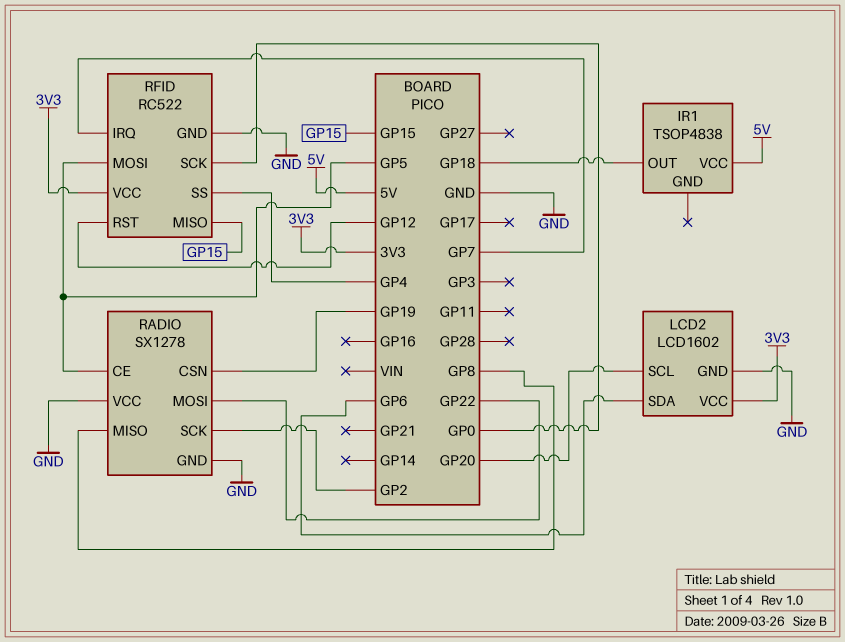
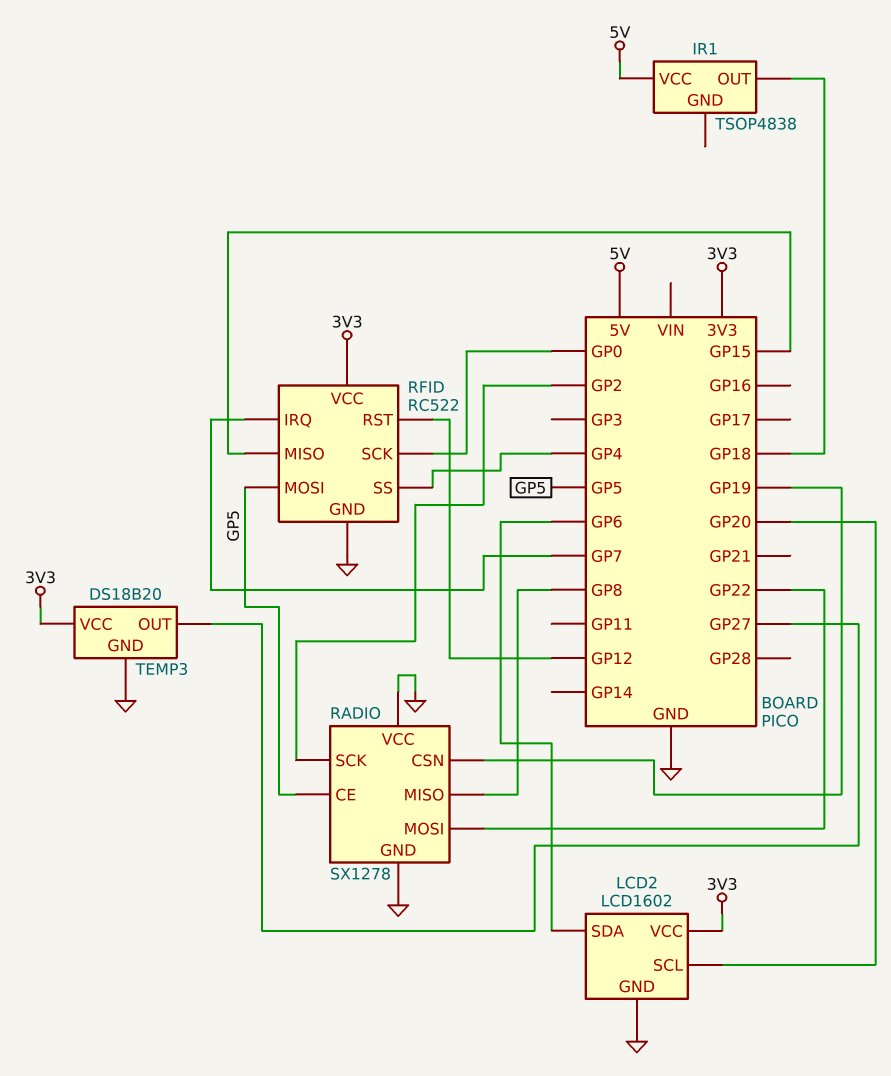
TEMP3: none -> DS18B20
TEMP3 pin GND: none -> GND
TEMP3 pin OUT: none -> GP27
TEMP3 pin VCC: none -> 3V3

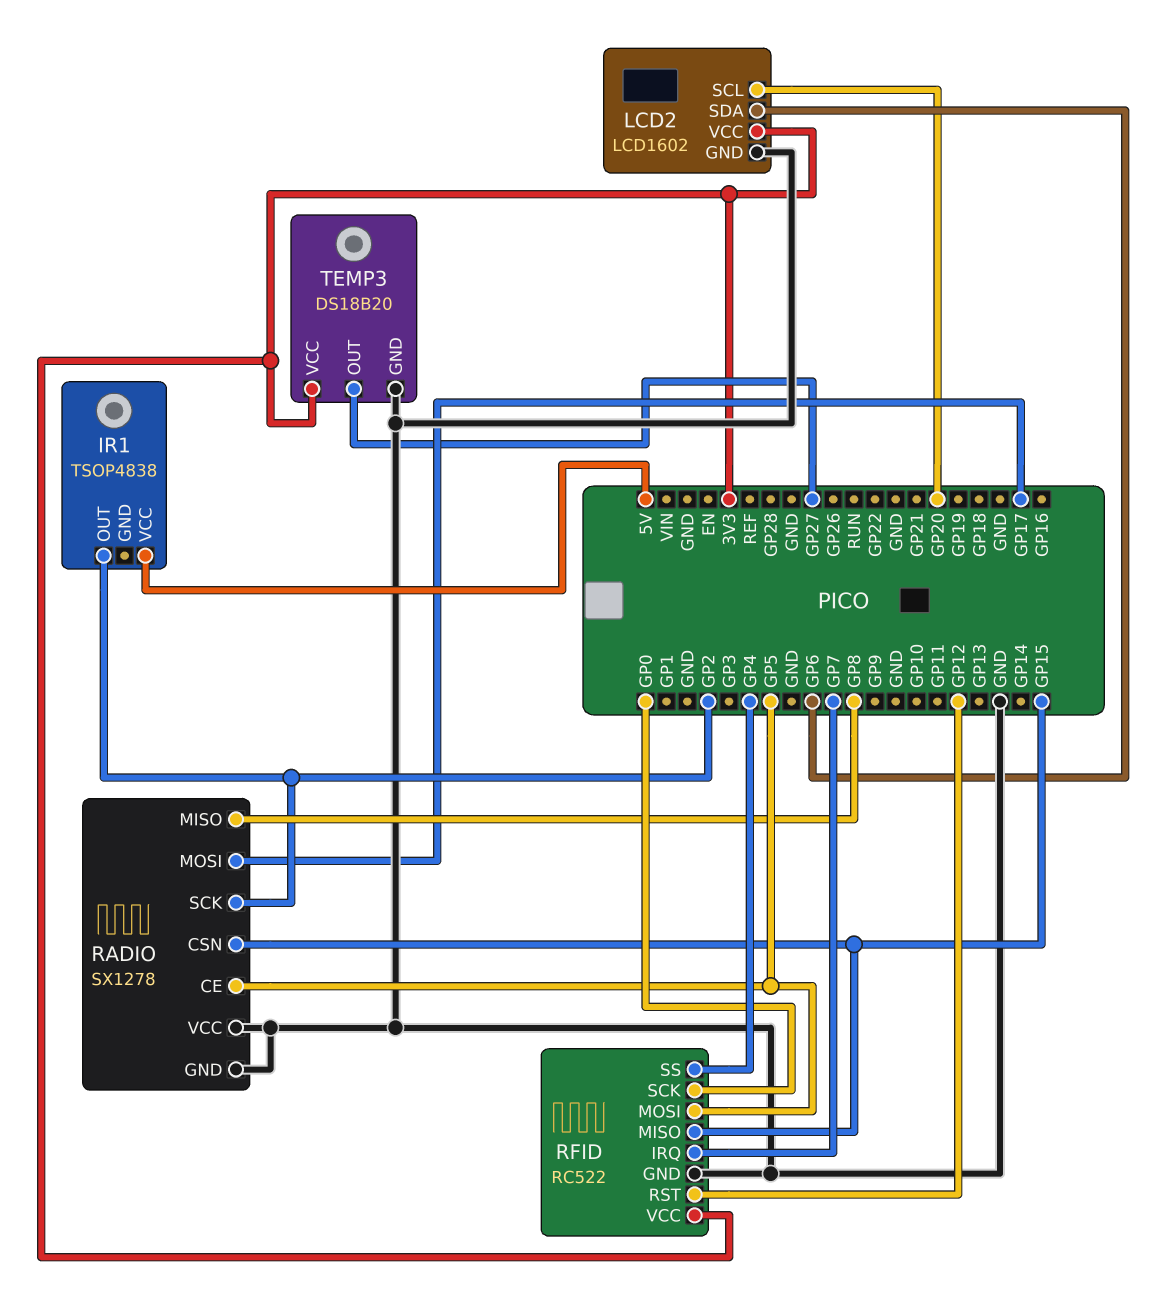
IR1 pin OUT: GP18 -> GP2
RADIO pin CSN: GP19 -> GP15
RADIO pin MOSI: GP22 -> GP17

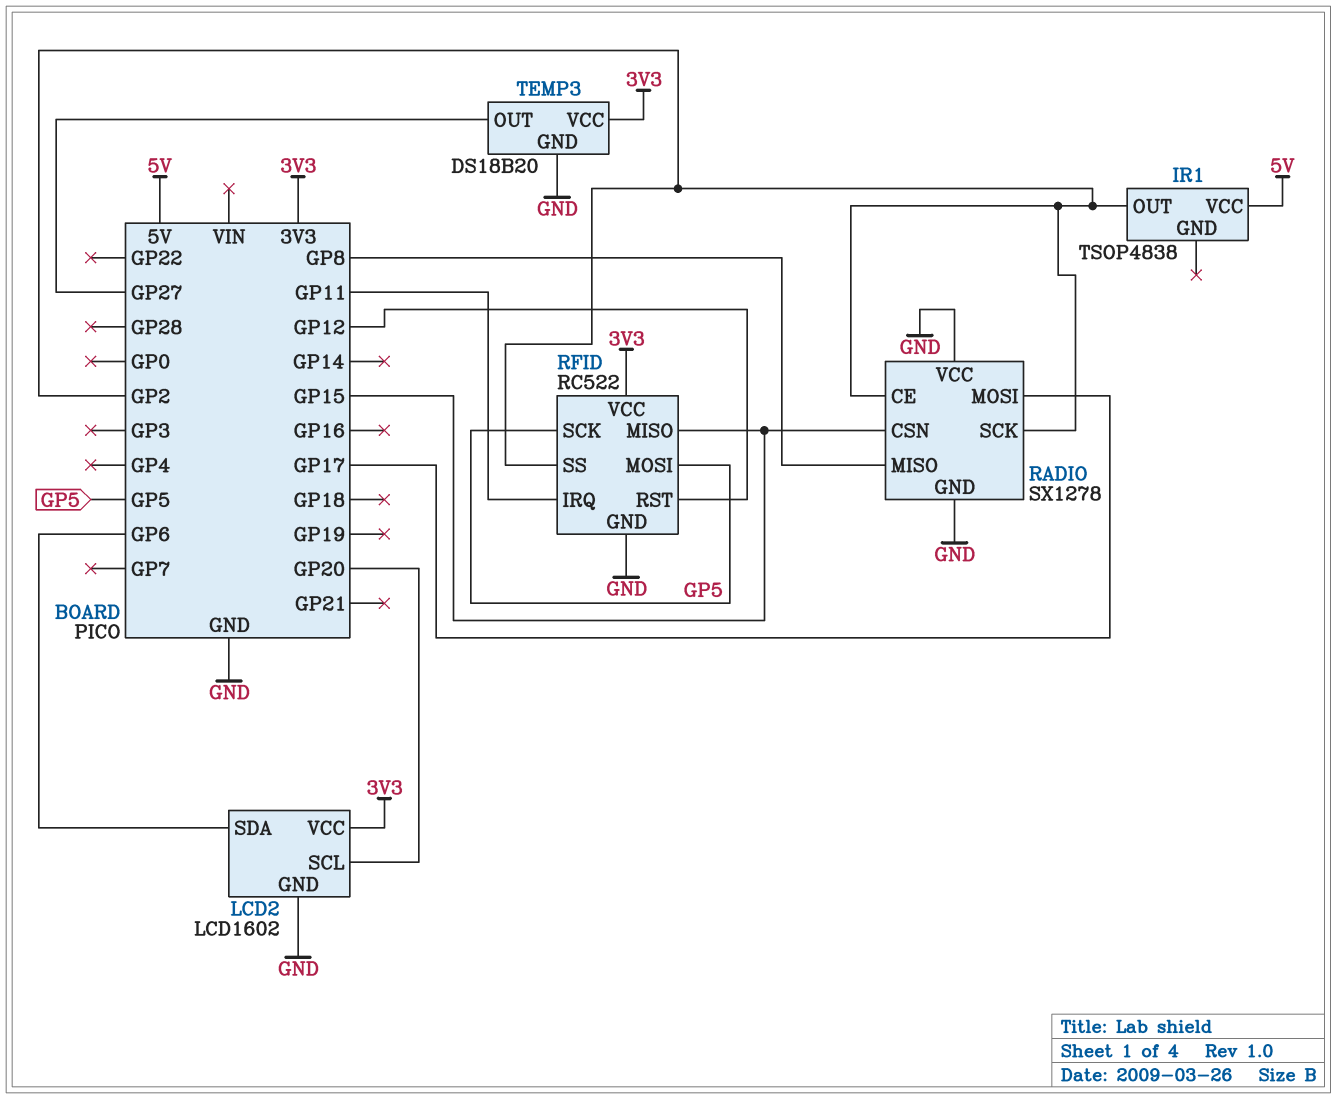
RADIO pin CE: GP5 -> GP2
RFID pin IRQ: GP7 -> GP11
RFID pin SCK: GP0 -> GP5
RFID pin SS: GP4 -> GP2

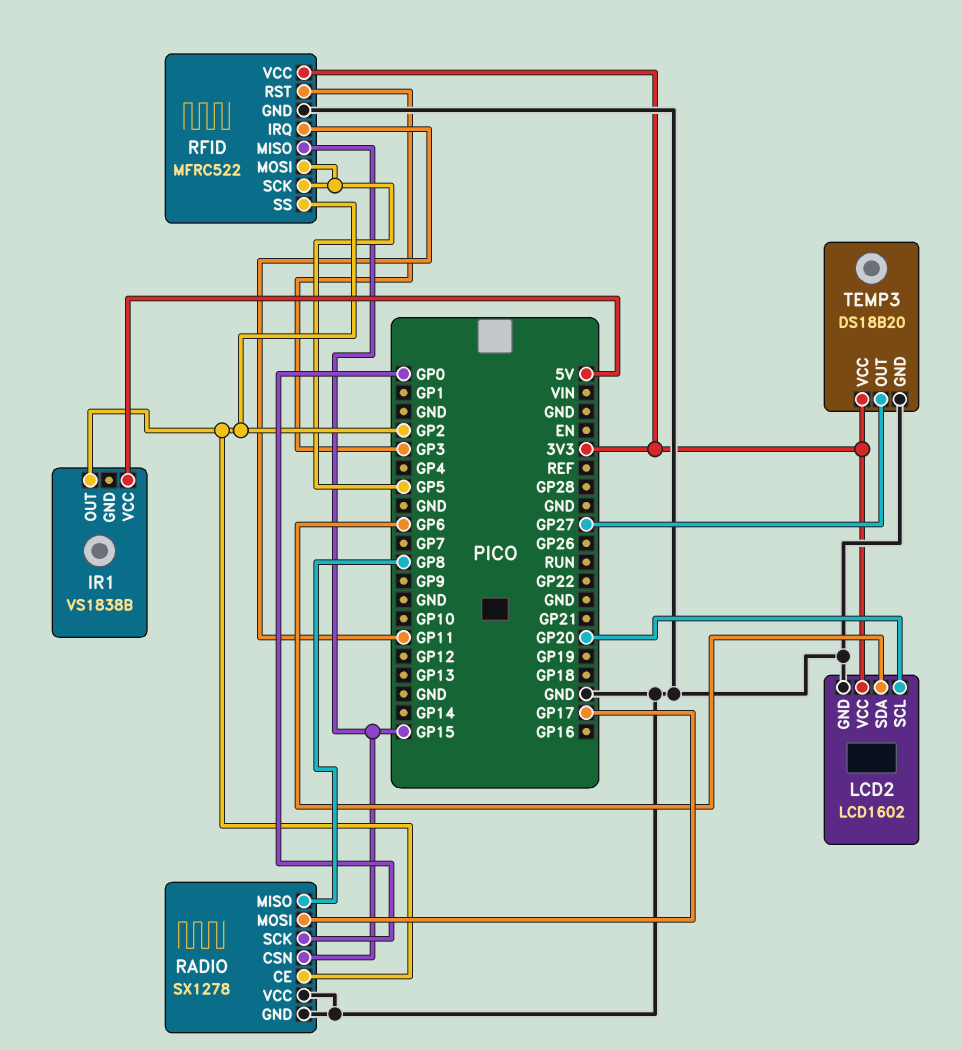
IR1: TSOP4838 -> VS1838B
RADIO pin SCK: GP2 -> GP0
RFID: RC522 -> MFRC522
RFID pin RST: GP12 -> GP3

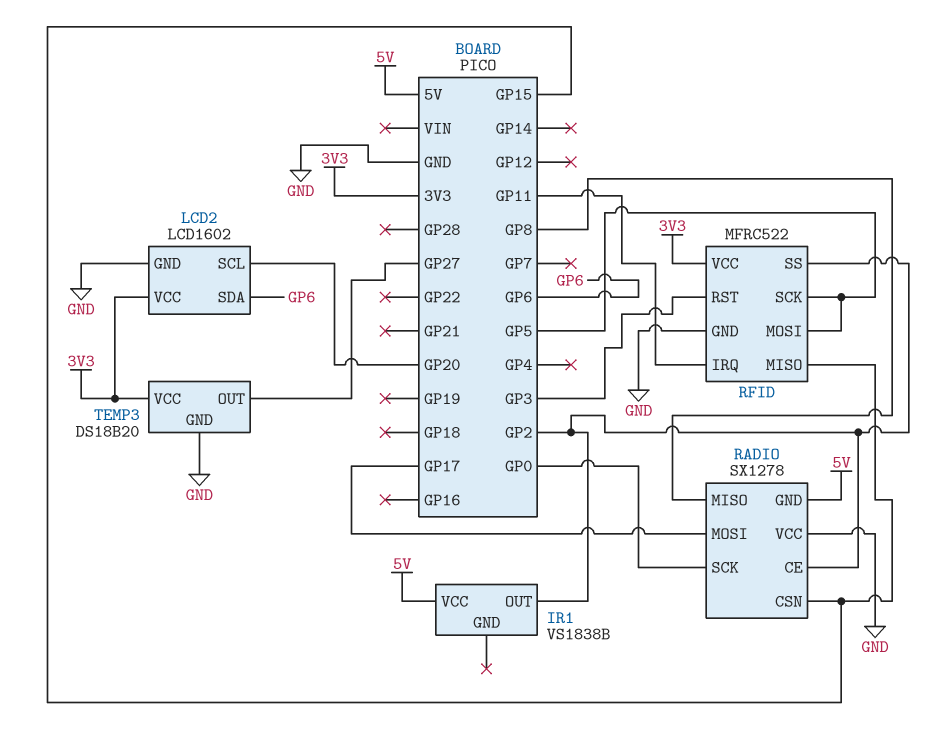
RADIO pin GND: GND -> 5V

